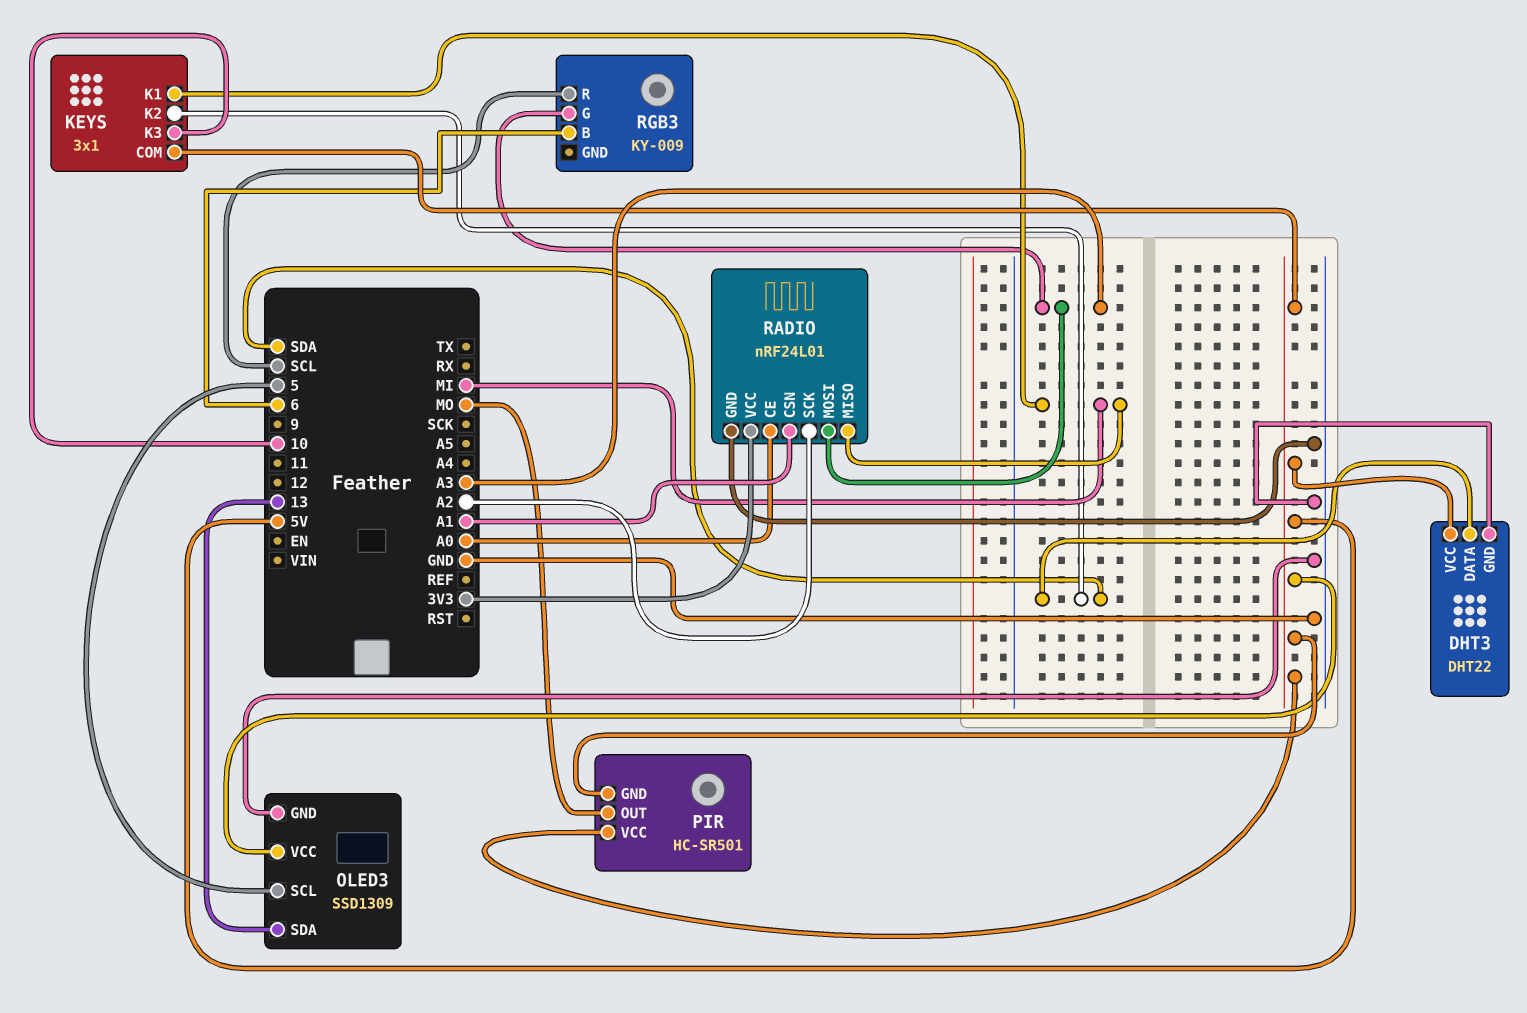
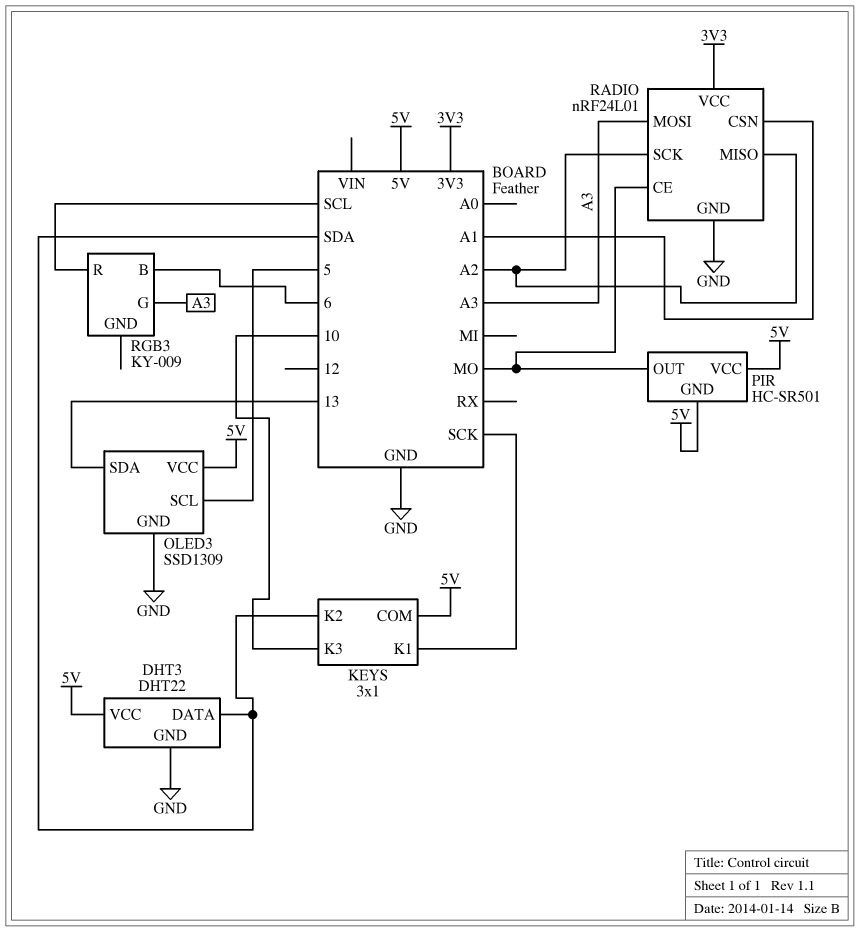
KEYS pin K1: MI -> SCK
RADIO pin CE: A0 -> MO
RADIO pin MISO: MI -> A2

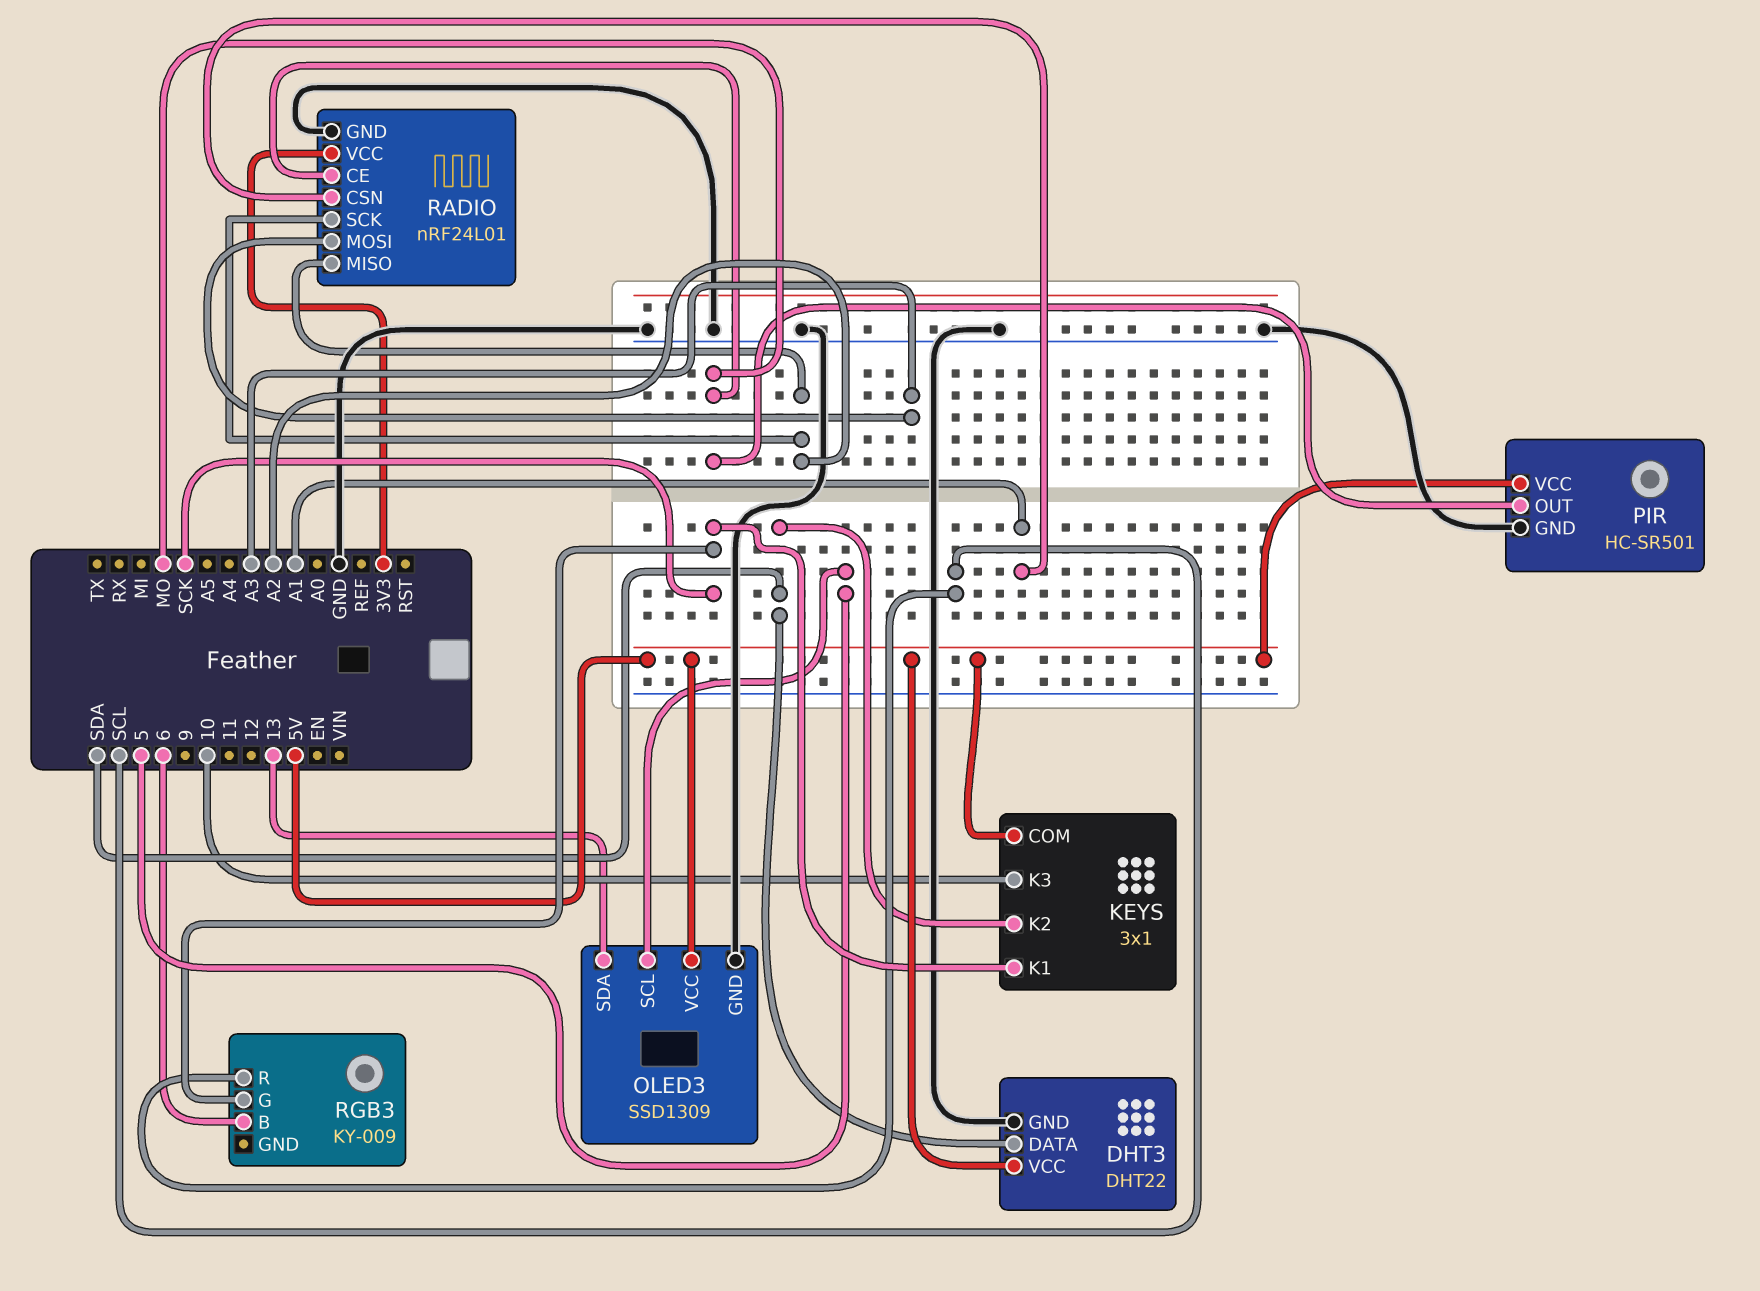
PIR pin GND: 5V -> GND
RGB3 pin G: A3 -> SCK

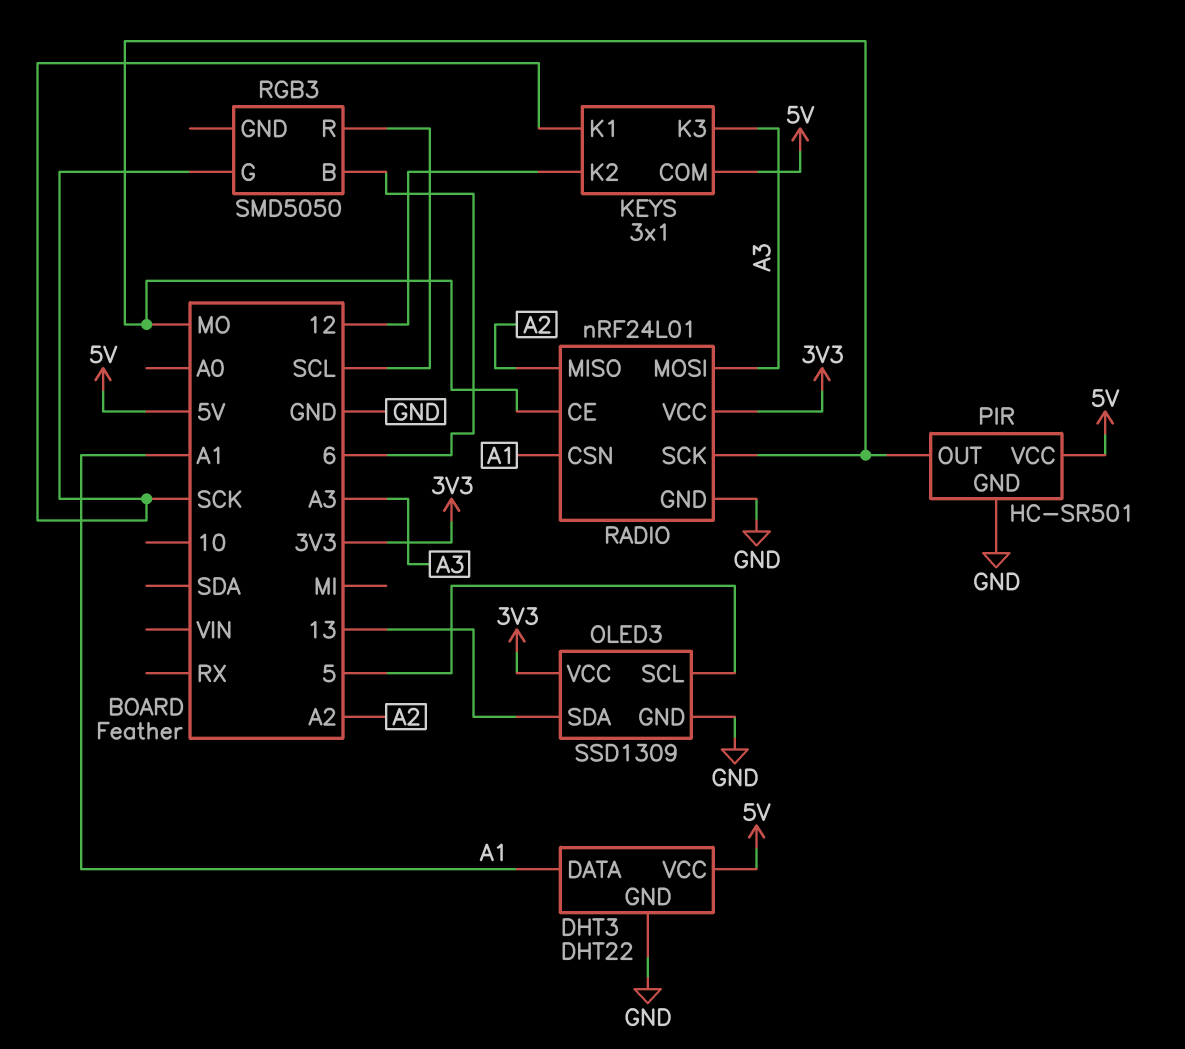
DHT3 pin DATA: SDA -> A1
KEYS pin K2: SDA -> 12
KEYS pin K3: 10 -> A3
OLED3 pin VCC: 5V -> 3V3
RADIO pin SCK: A2 -> MO
RGB3: KY-009 -> SMD5050

